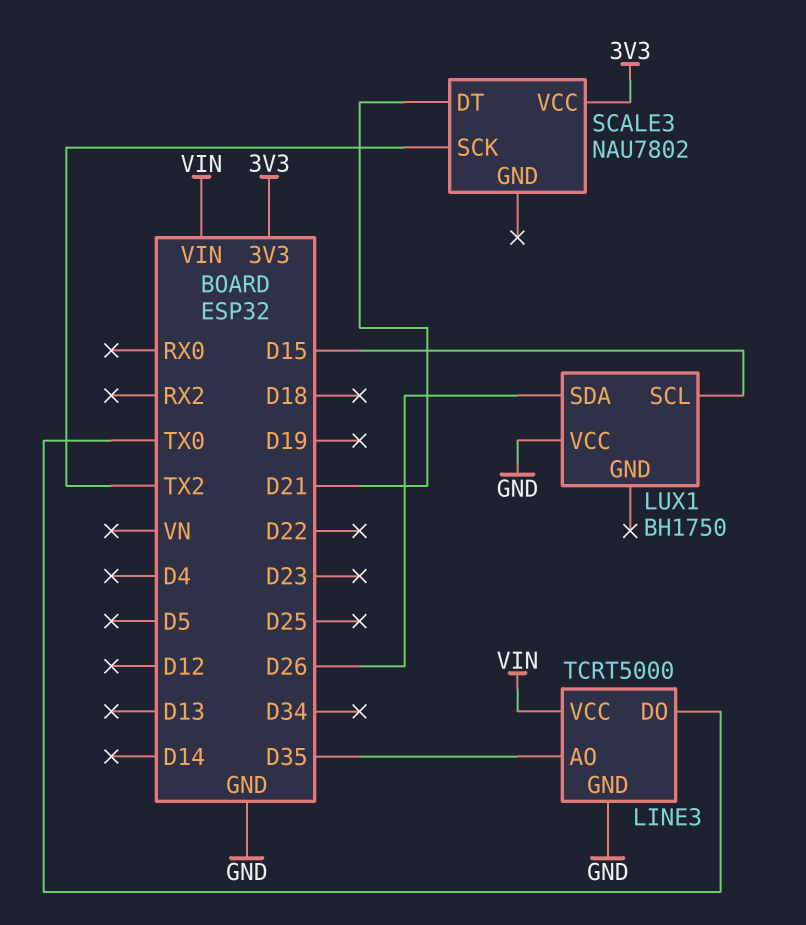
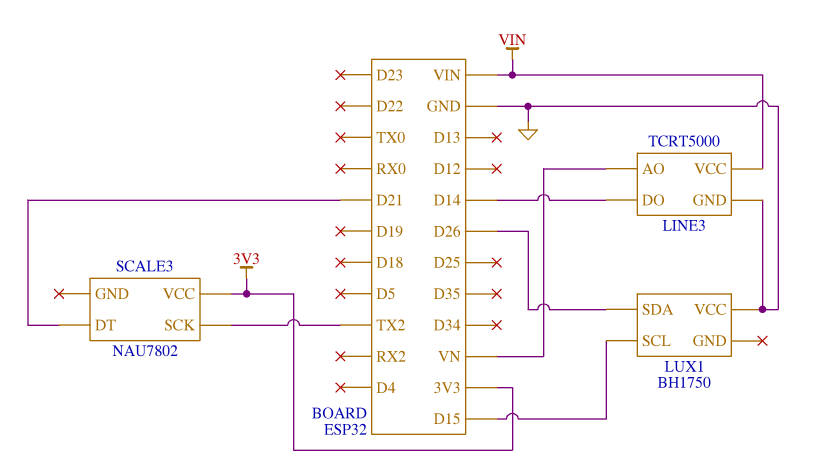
LINE3 pin AO: D35 -> VN
LINE3 pin DO: TX0 -> D14

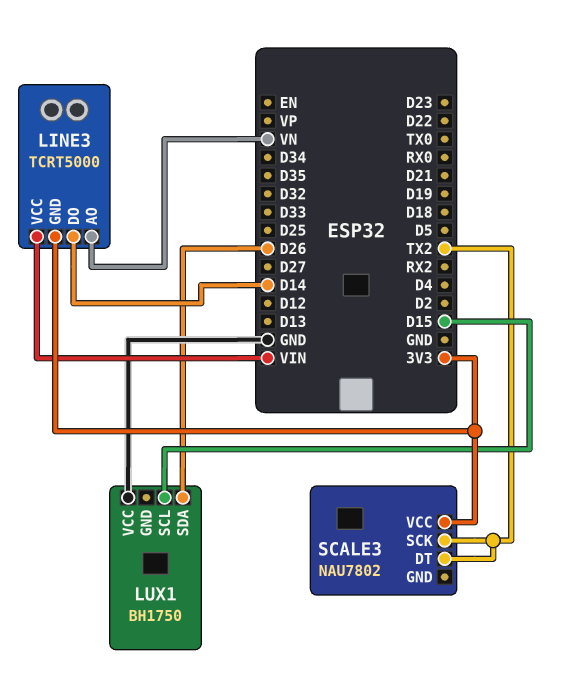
LINE3 pin GND: GND -> 3V3
SCALE3 pin DT: D21 -> TX2

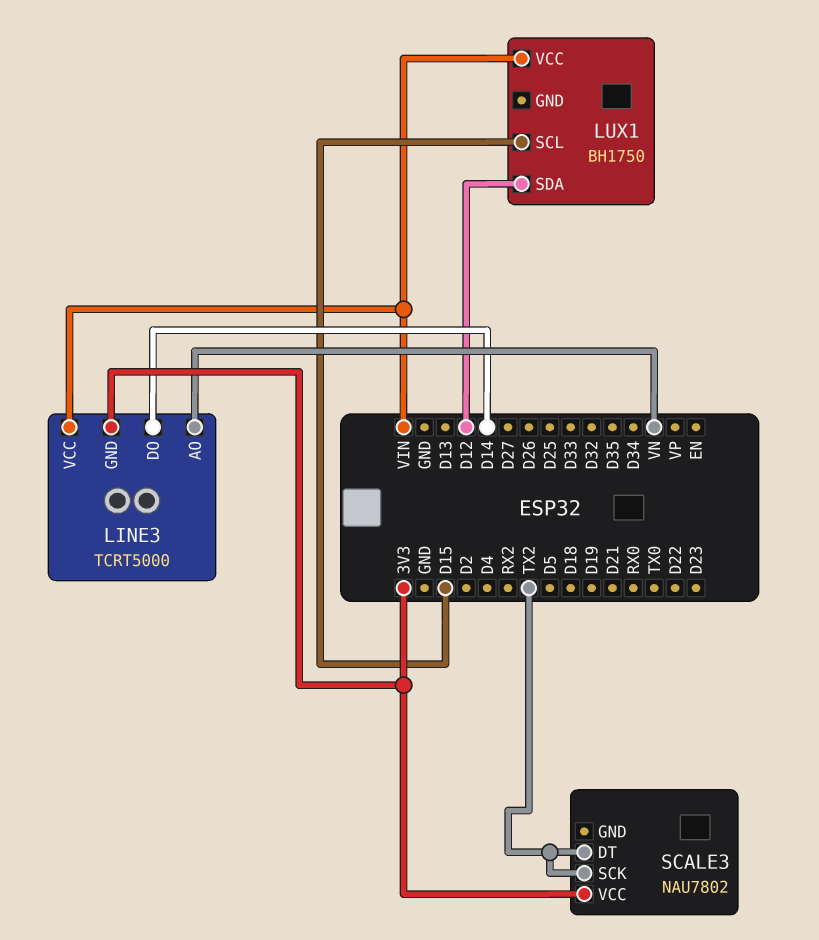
LUX1 pin SDA: D26 -> D12
LUX1 pin VCC: GND -> VIN

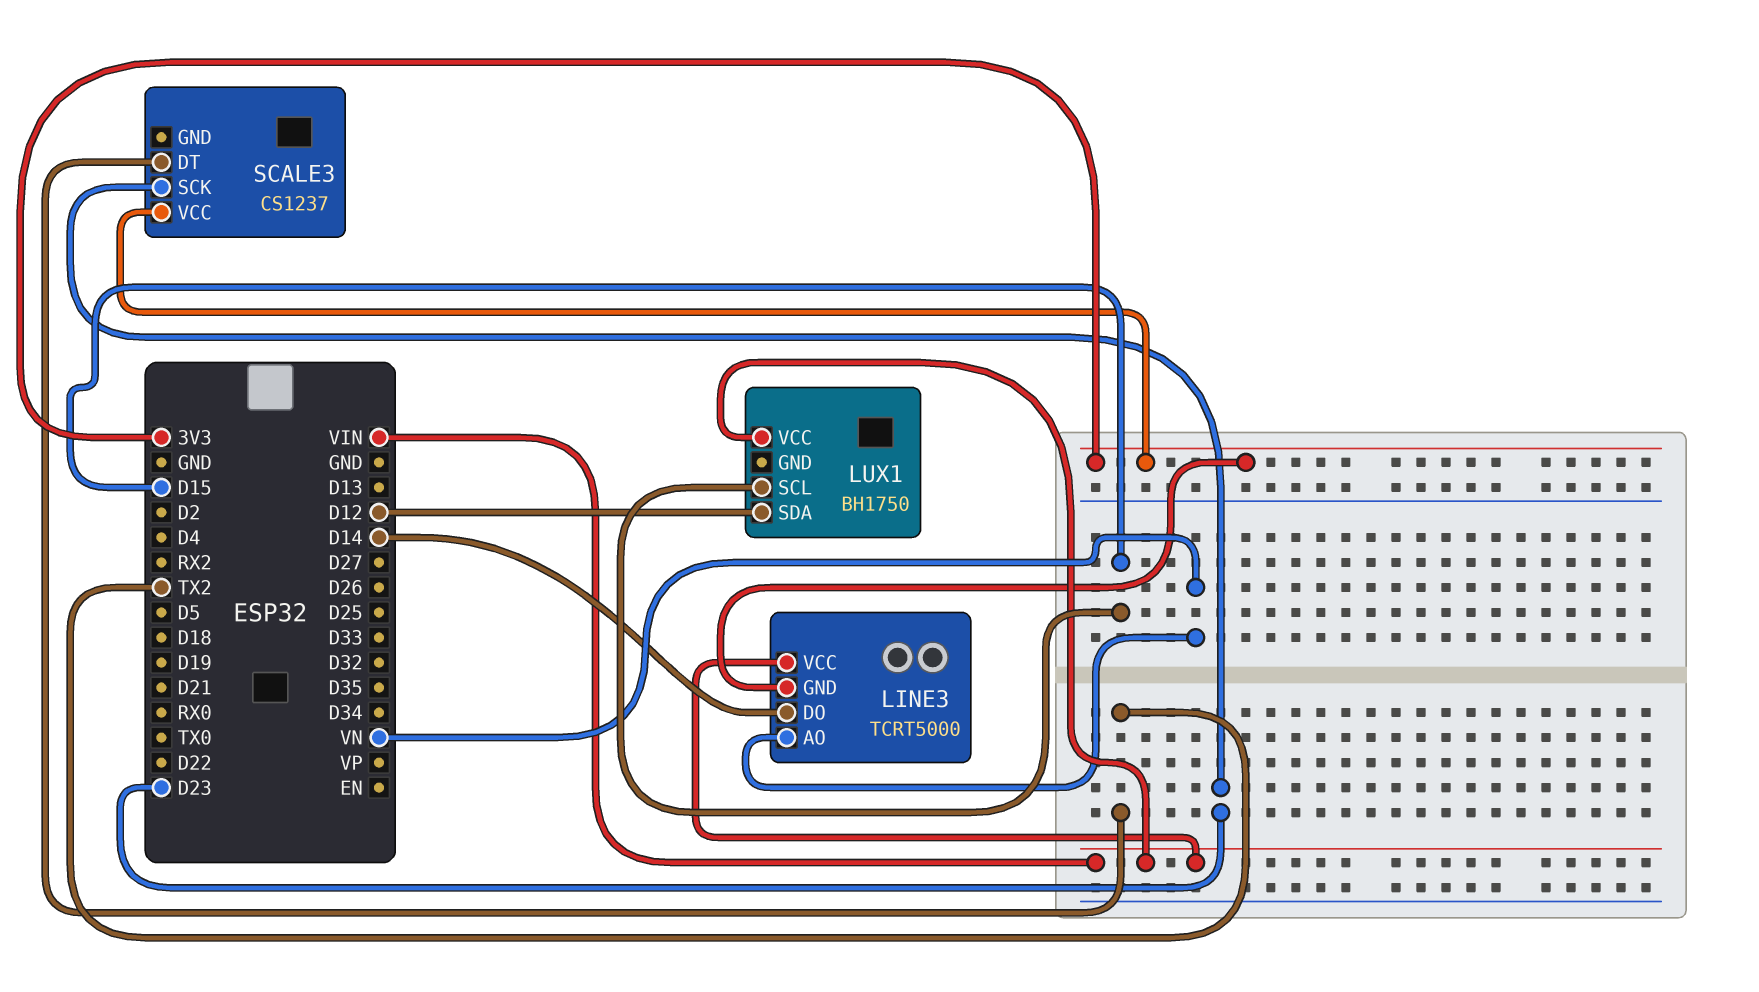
SCALE3: NAU7802 -> CS1237
SCALE3 pin SCK: TX2 -> D23

